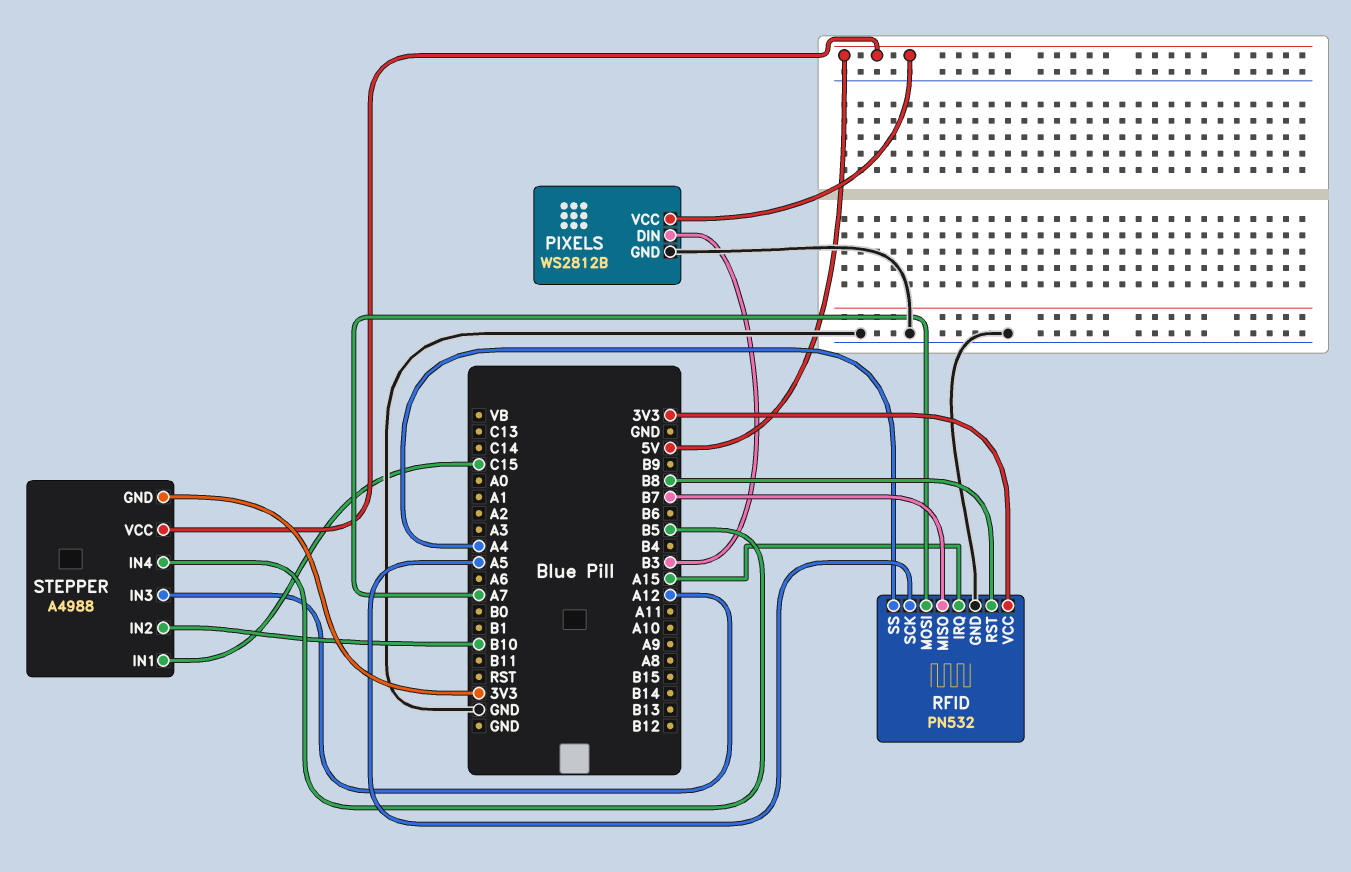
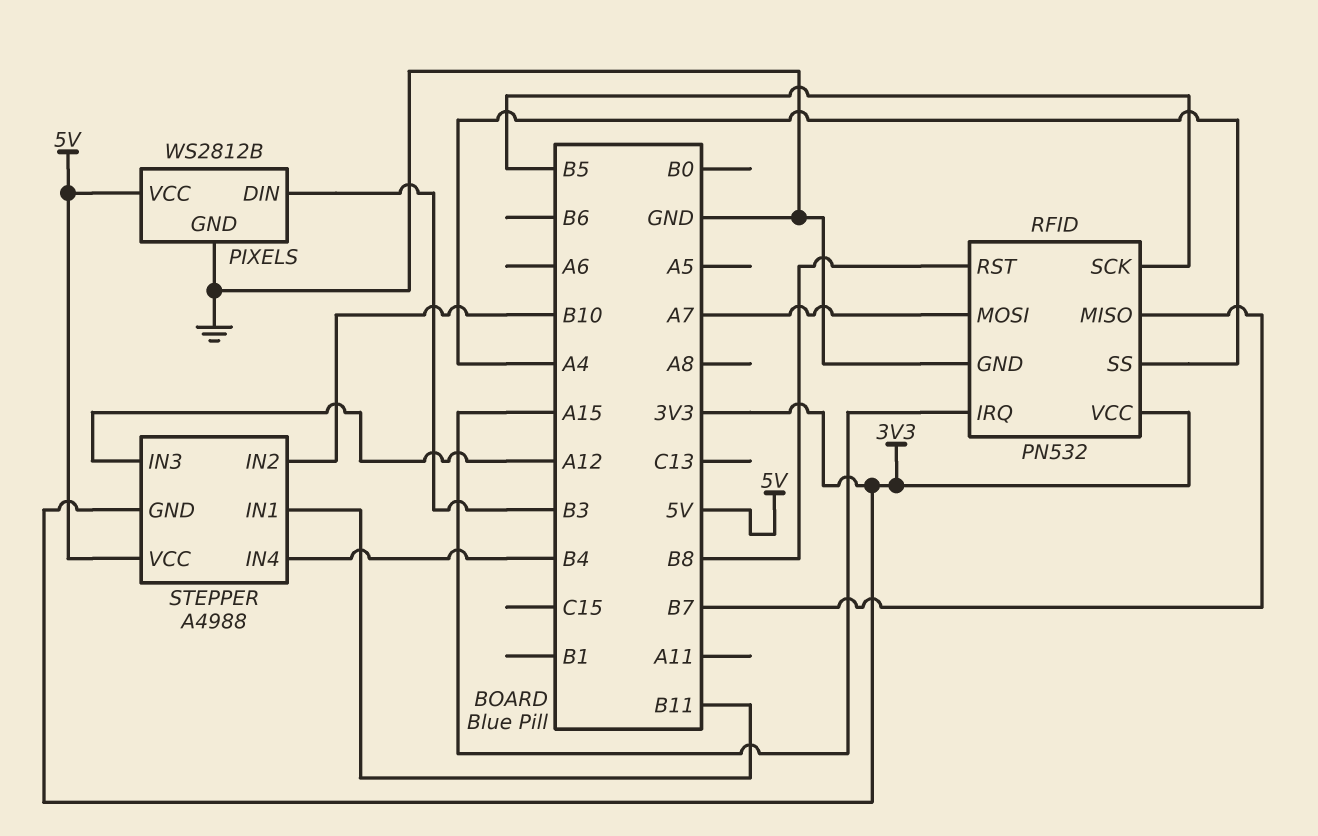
RFID pin SCK: A5 -> B5
STEPPER pin IN1: C15 -> B11
STEPPER pin IN4: B5 -> B4

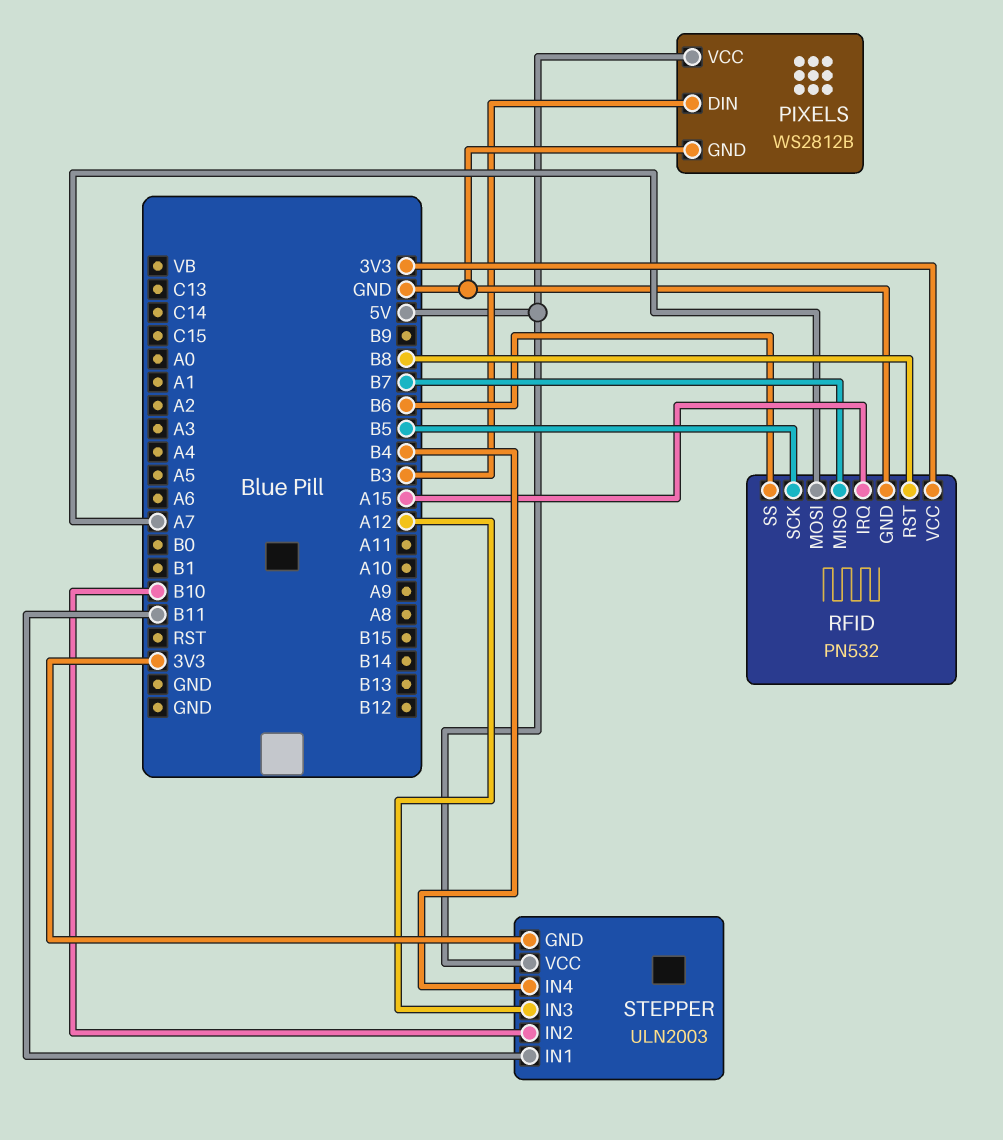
RFID pin SS: A4 -> B6
STEPPER: A4988 -> ULN2003

